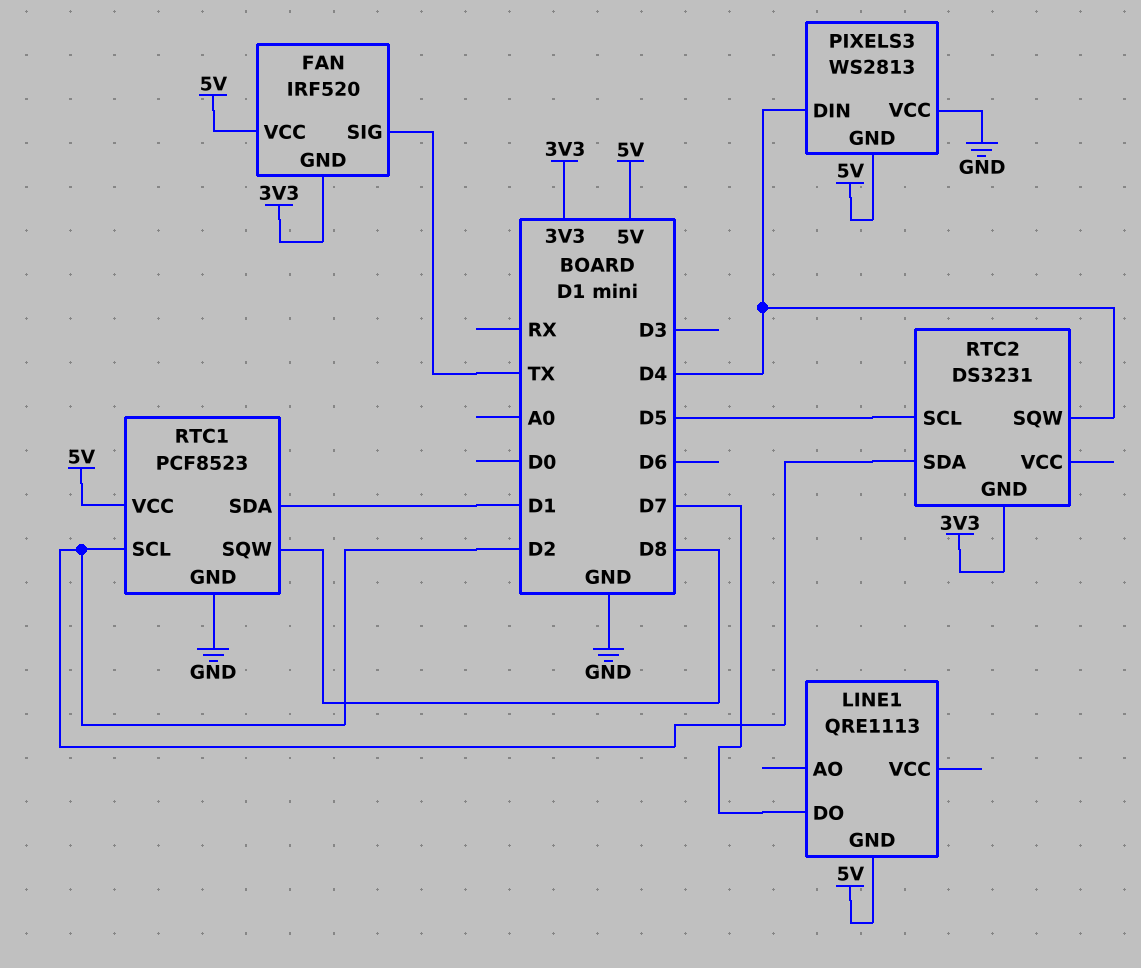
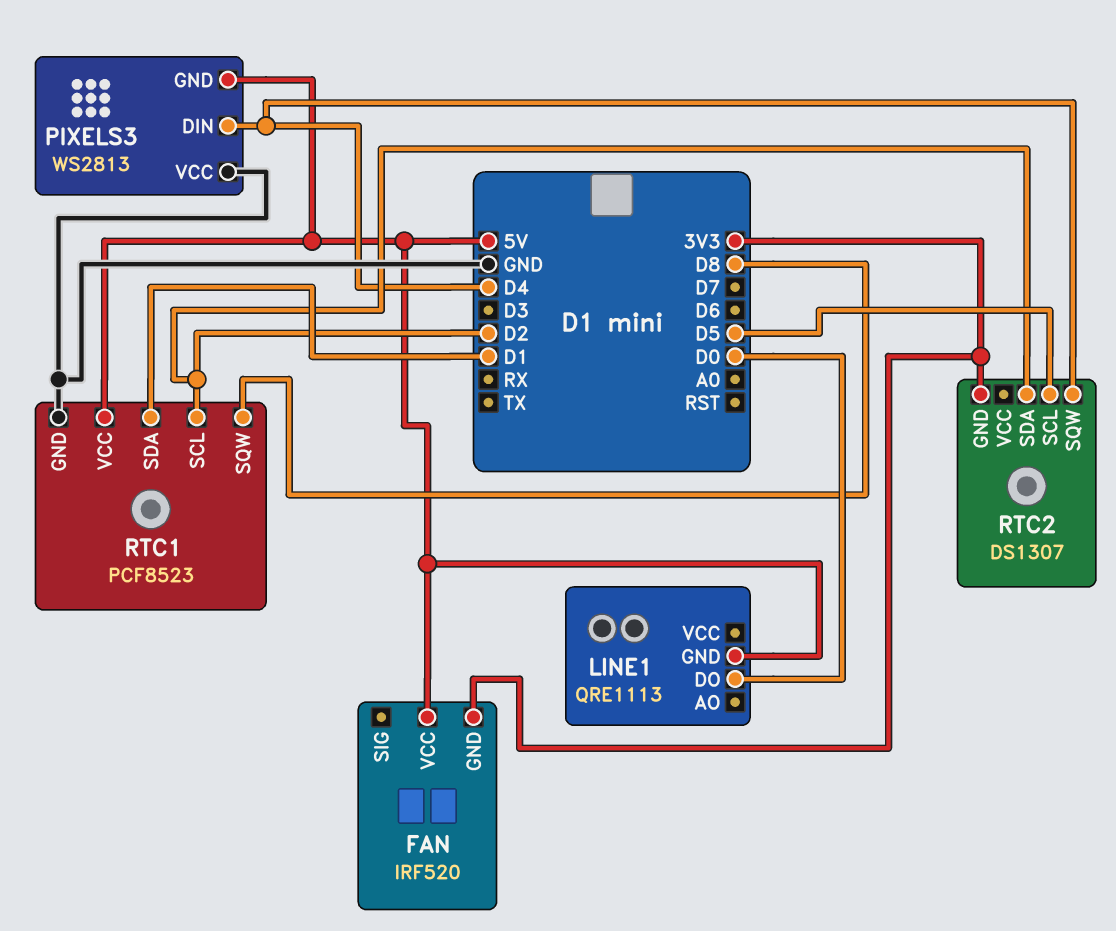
FAN pin SIG: TX -> none
LINE1 pin DO: D7 -> D0
RTC2: DS3231 -> DS1307

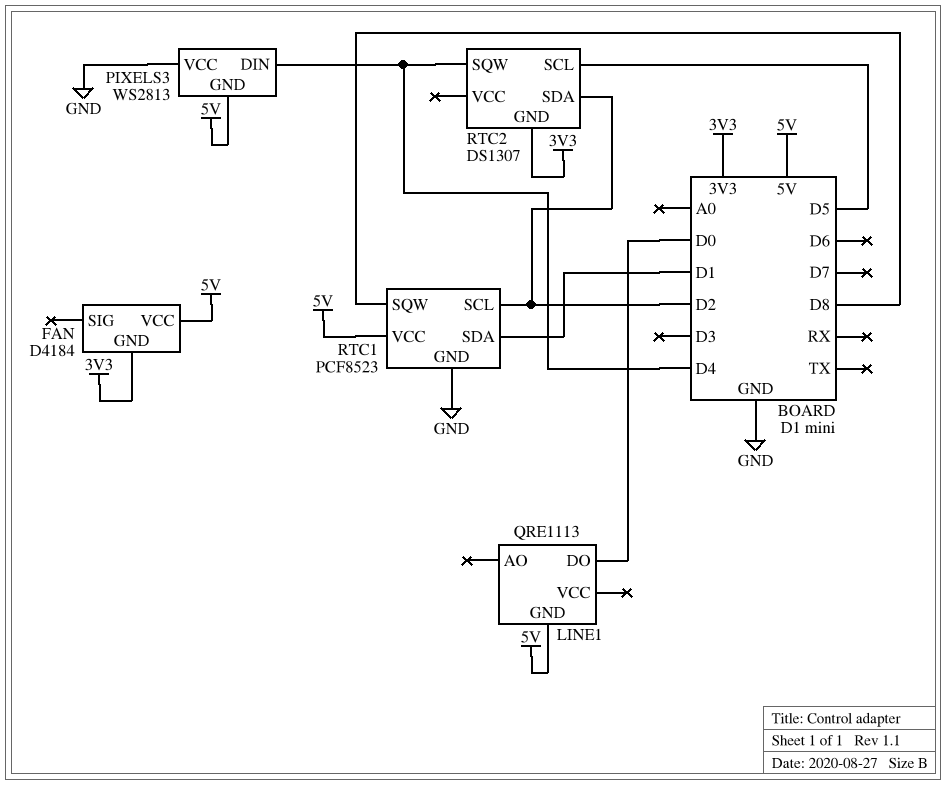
FAN: IRF520 -> D4184

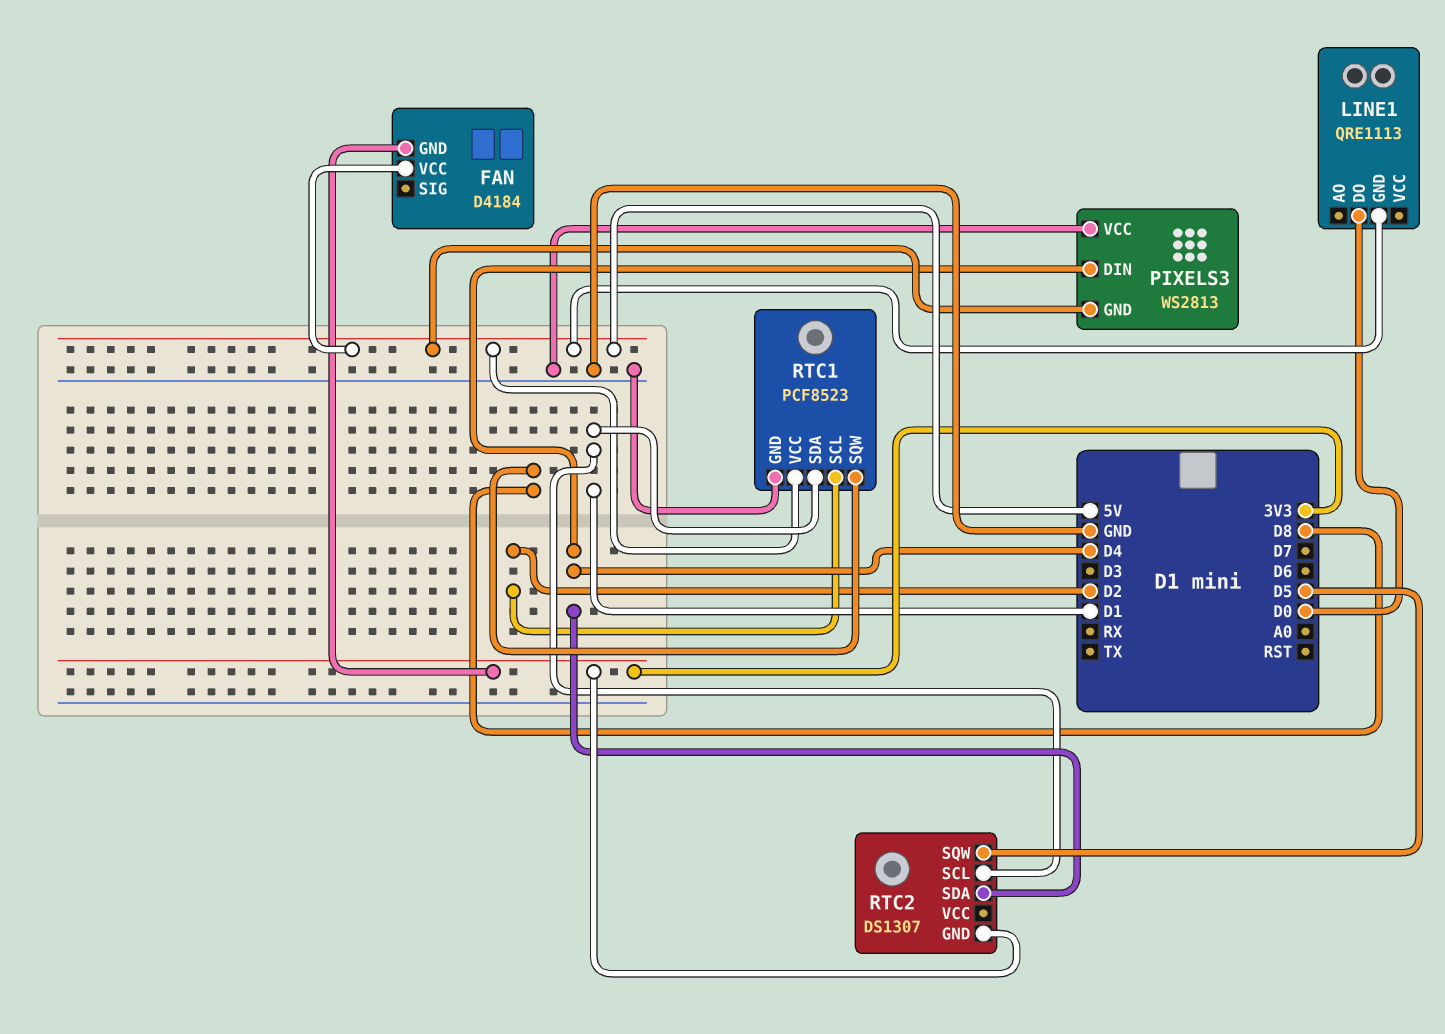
RTC2 pin SCL: D5 -> D1
RTC2 pin SDA: D2 -> D4
RTC2 pin SQW: D4 -> D5

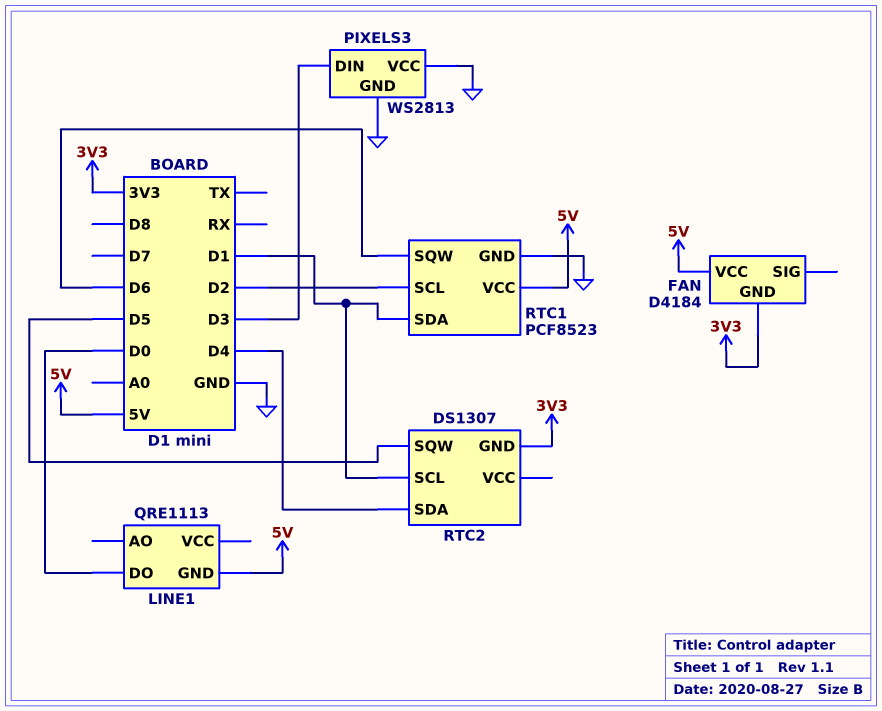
PIXELS3 pin DIN: D4 -> D3
PIXELS3 pin GND: 5V -> GND
RTC1 pin SQW: D8 -> D6

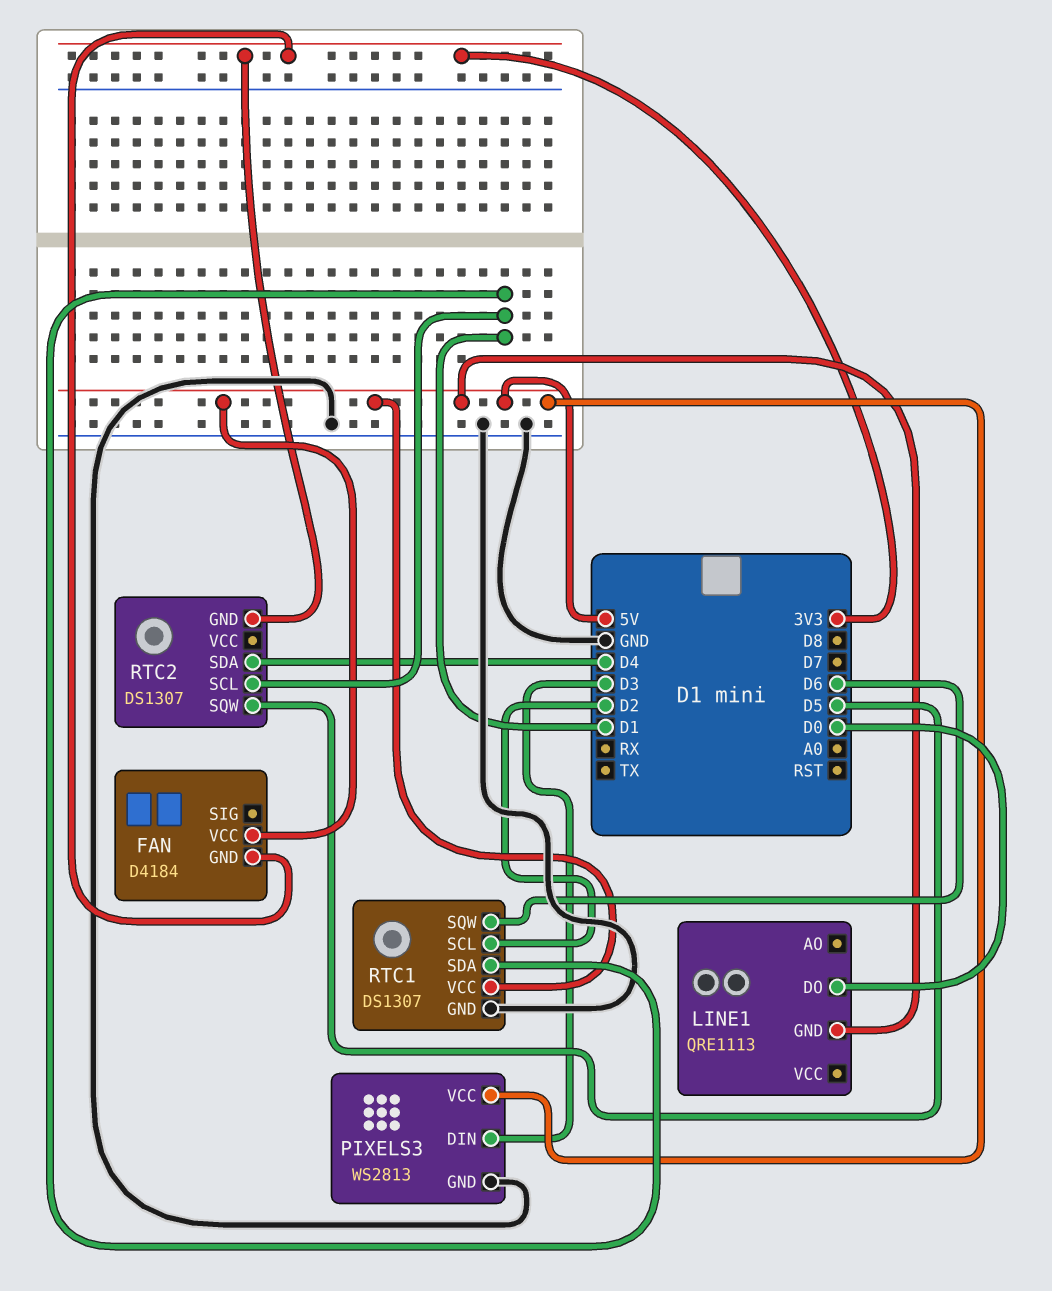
PIXELS3 pin VCC: GND -> 5V
RTC1: PCF8523 -> DS1307

